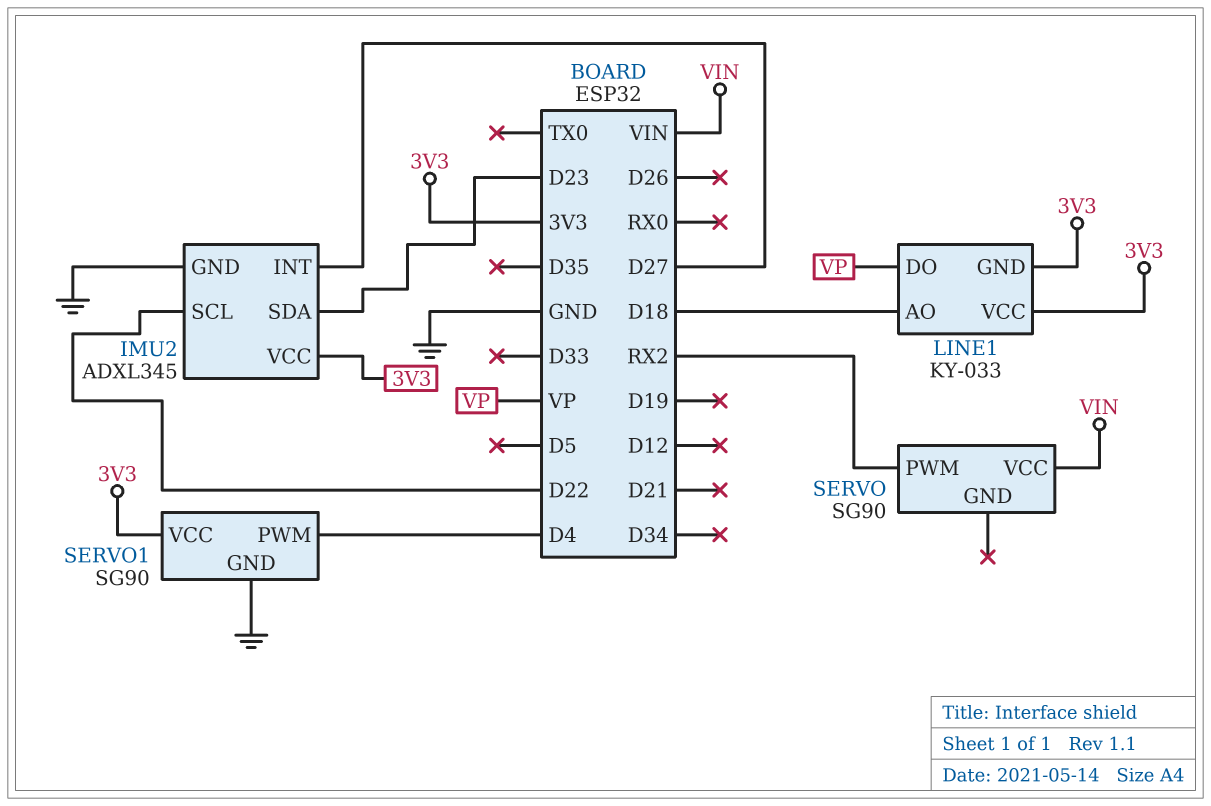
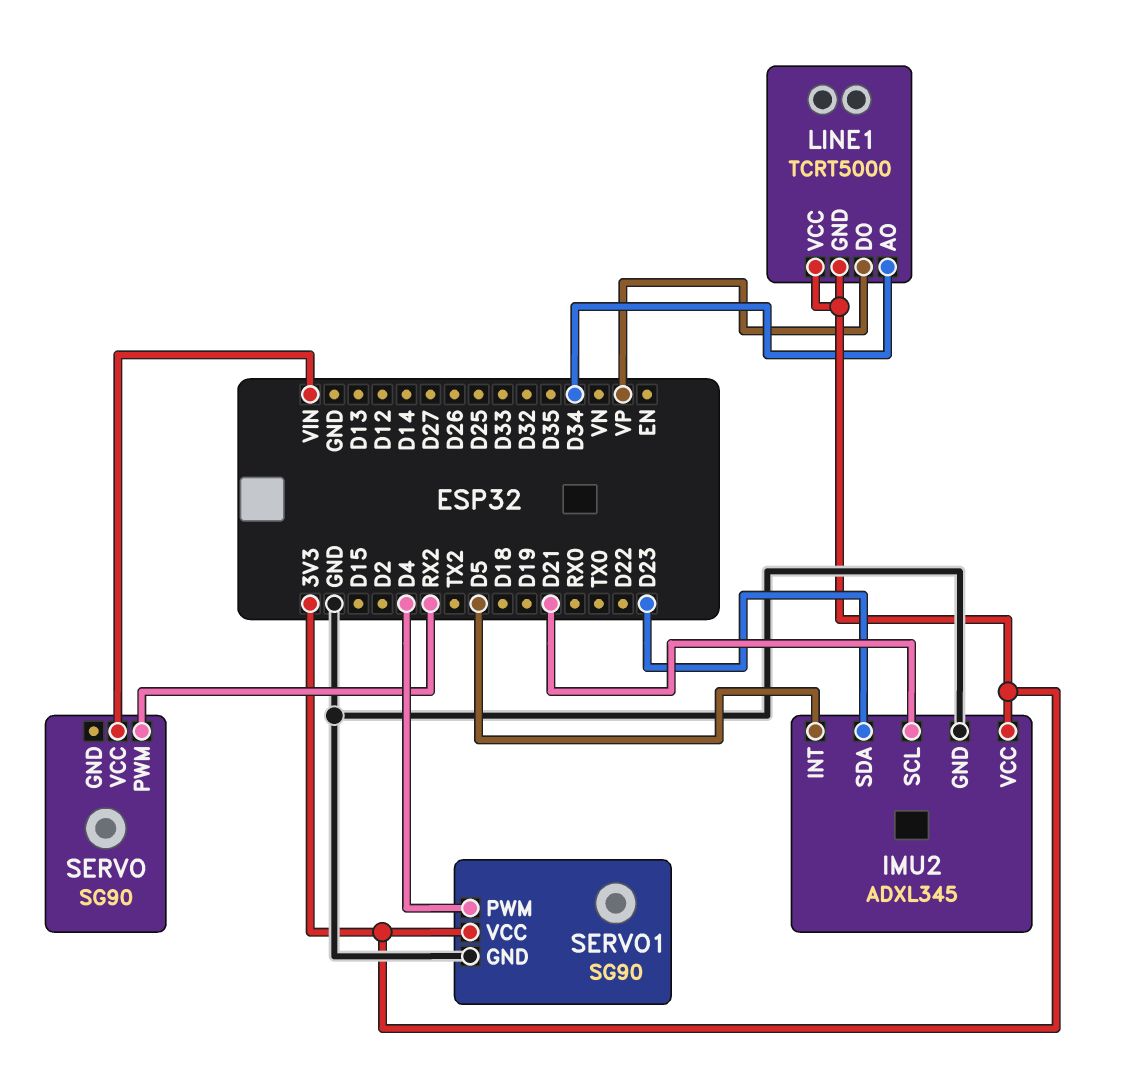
IMU2 pin INT: D27 -> D5
IMU2 pin SCL: D22 -> D21
LINE1: KY-033 -> TCRT5000
LINE1 pin AO: D18 -> D34

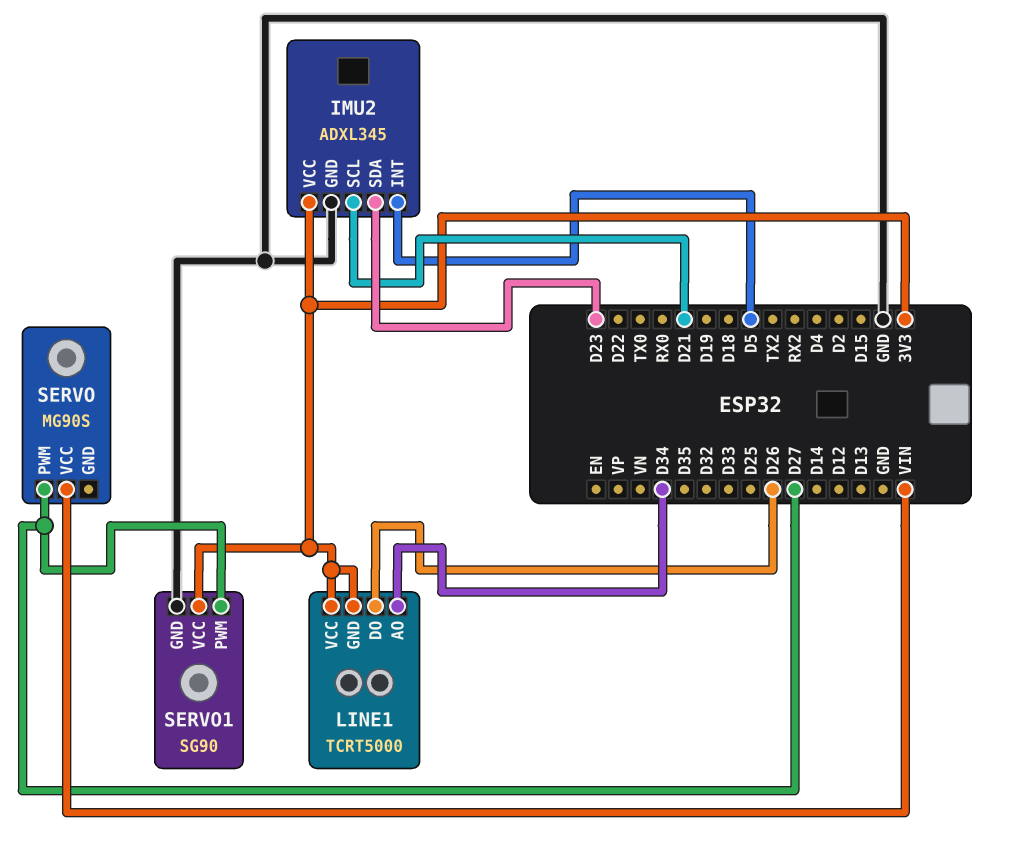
LINE1 pin DO: VP -> D26
SERVO: SG90 -> MG90S
SERVO pin PWM: RX2 -> D27
SERVO1 pin PWM: D4 -> D27

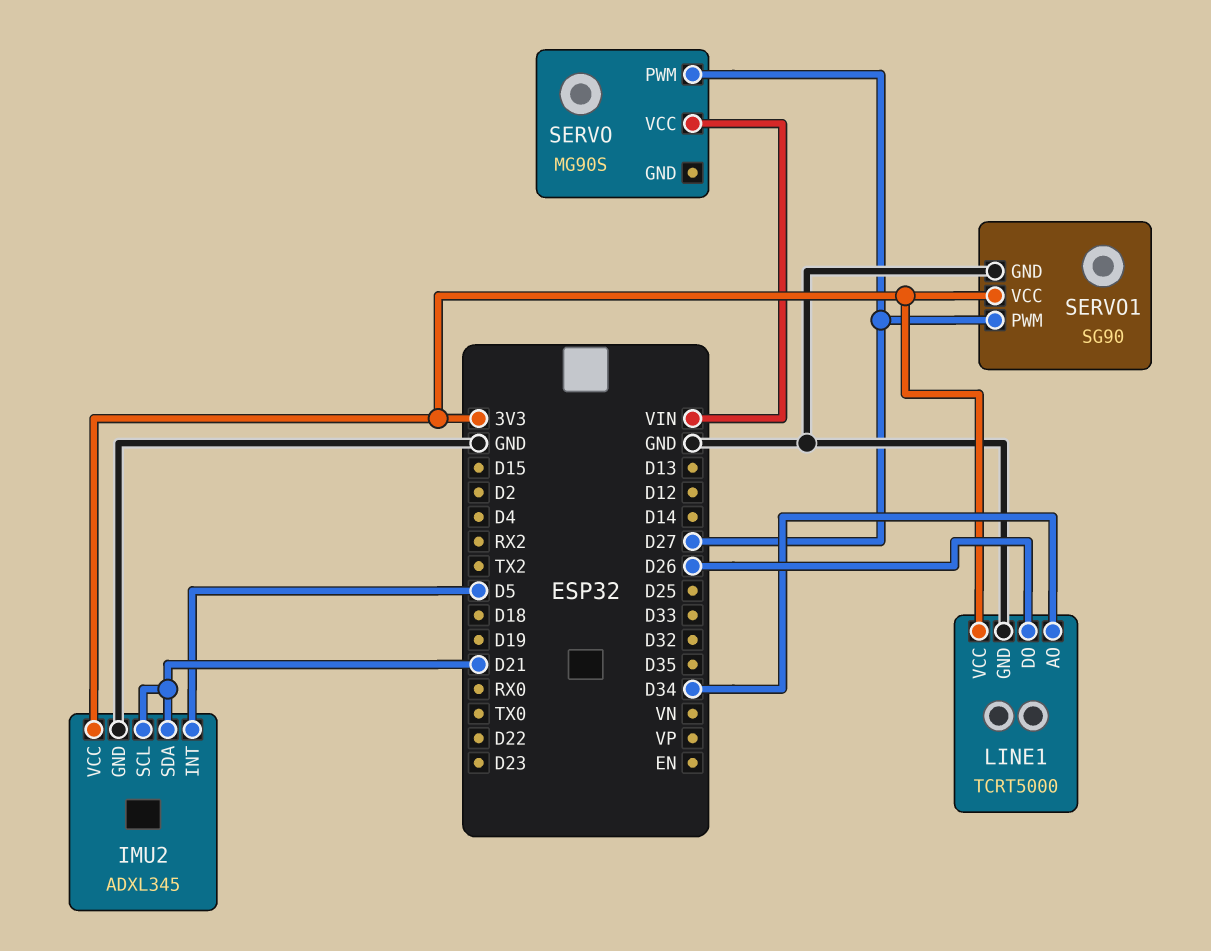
IMU2 pin SDA: D23 -> D21
LINE1 pin GND: 3V3 -> GND

